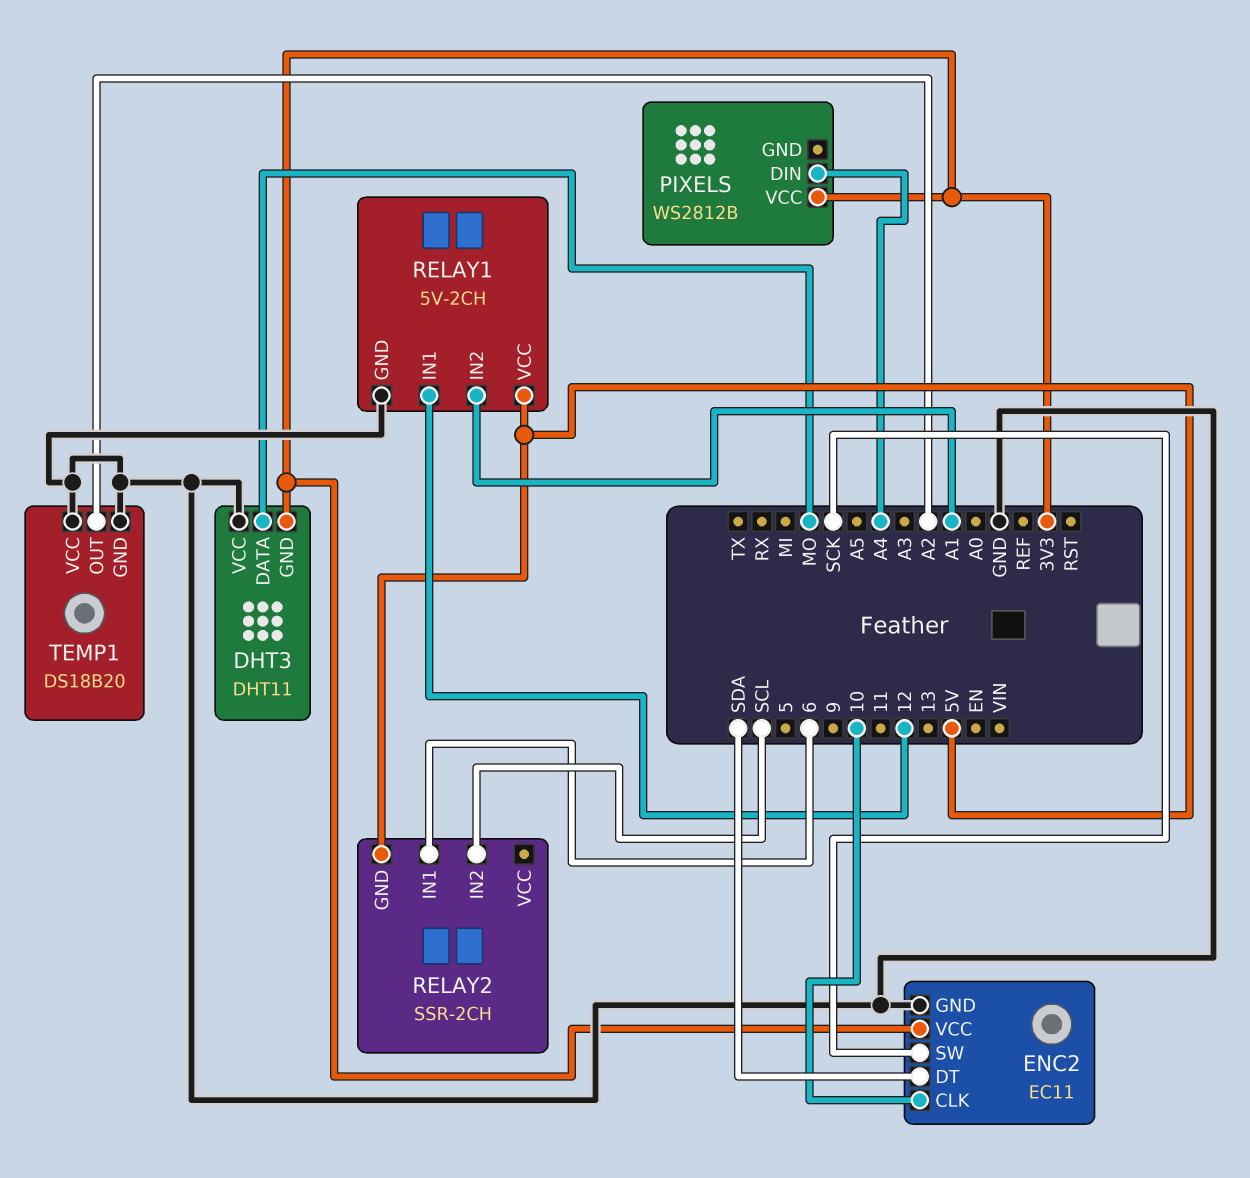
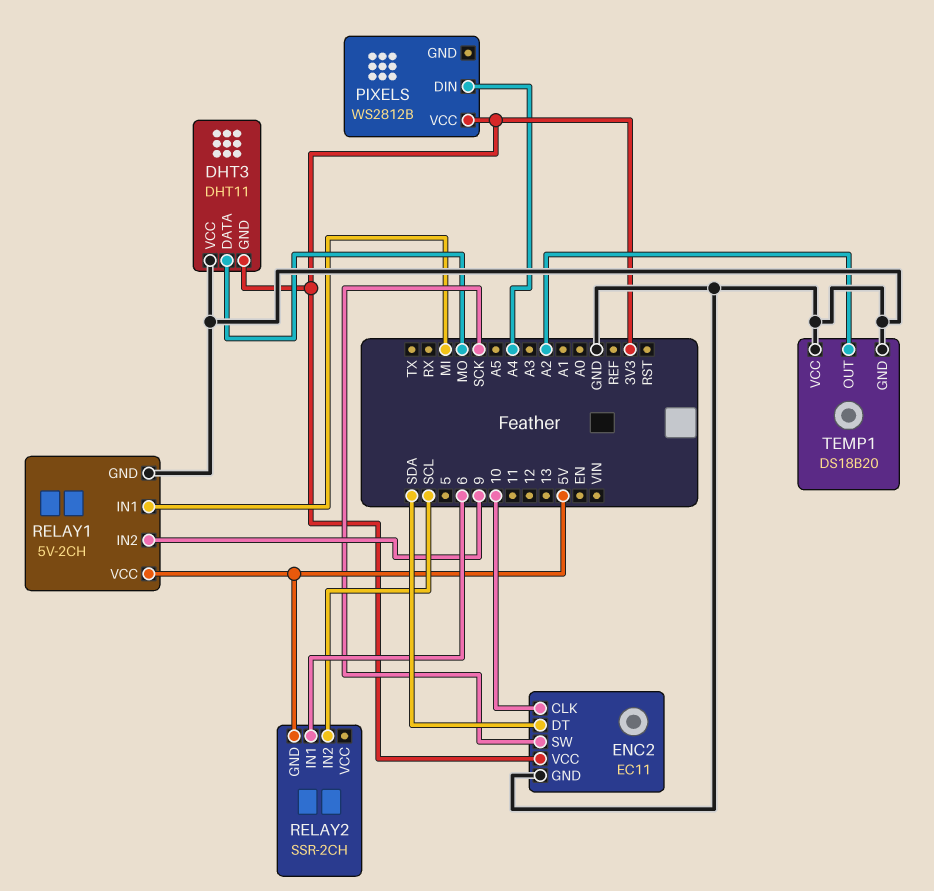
RELAY1 pin IN1: 12 -> MI
RELAY1 pin IN2: A1 -> 9

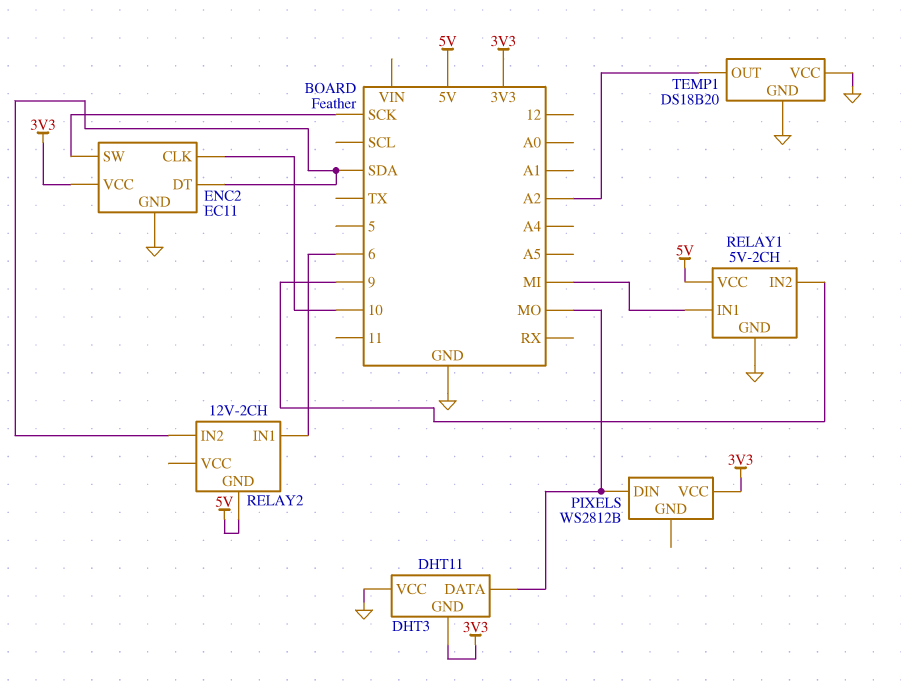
PIXELS pin DIN: A4 -> MO
RELAY2: SSR-2CH -> 12V-2CH
RELAY2 pin IN2: SCL -> SDA

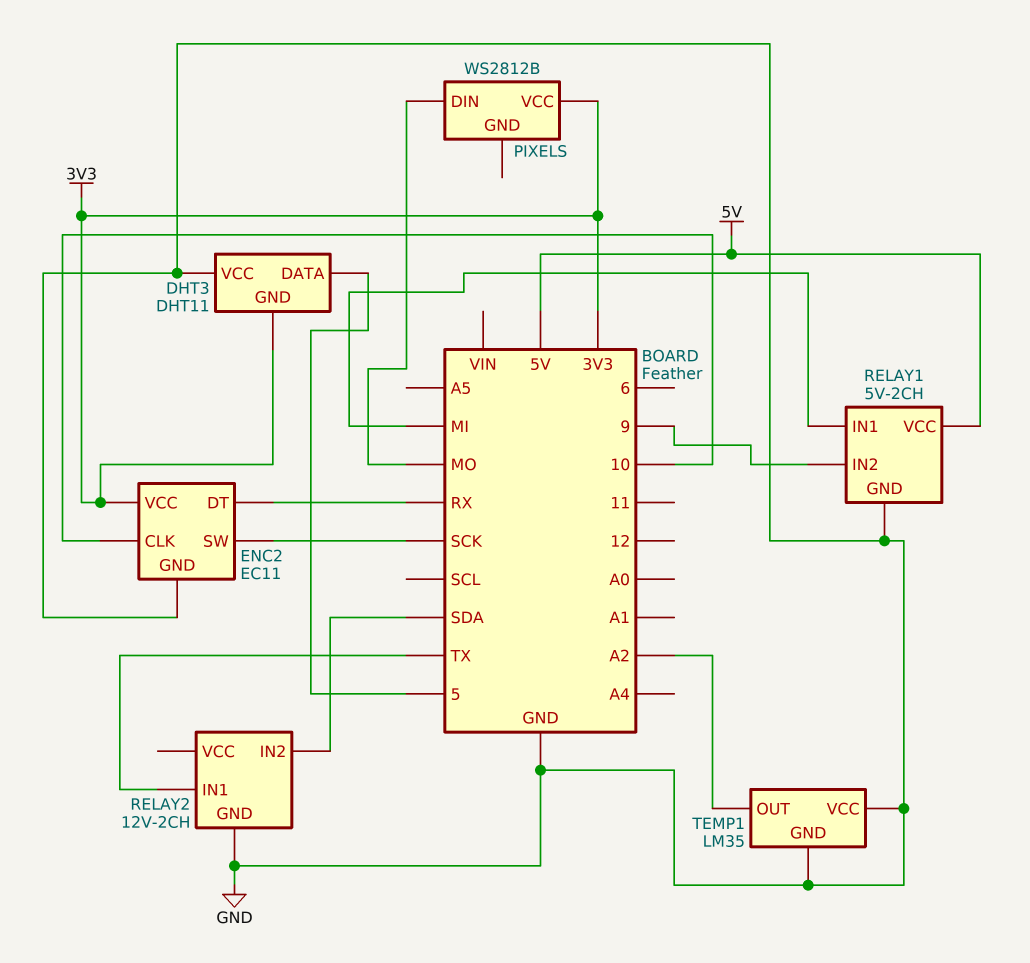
DHT3 pin DATA: MO -> 5
ENC2 pin DT: SDA -> RX
RELAY2 pin GND: 5V -> GND
RELAY2 pin IN1: 6 -> TX
TEMP1: DS18B20 -> LM35

